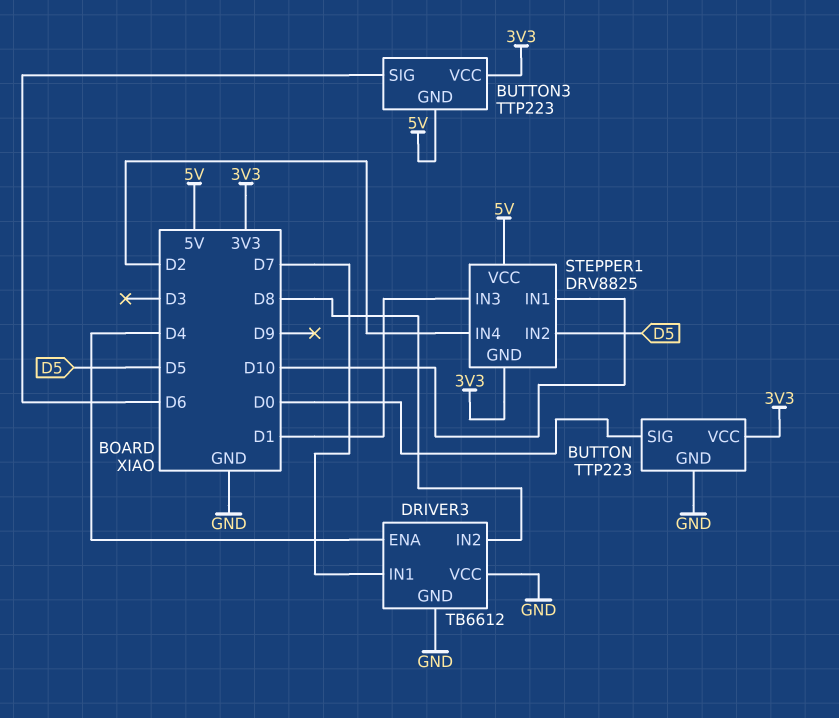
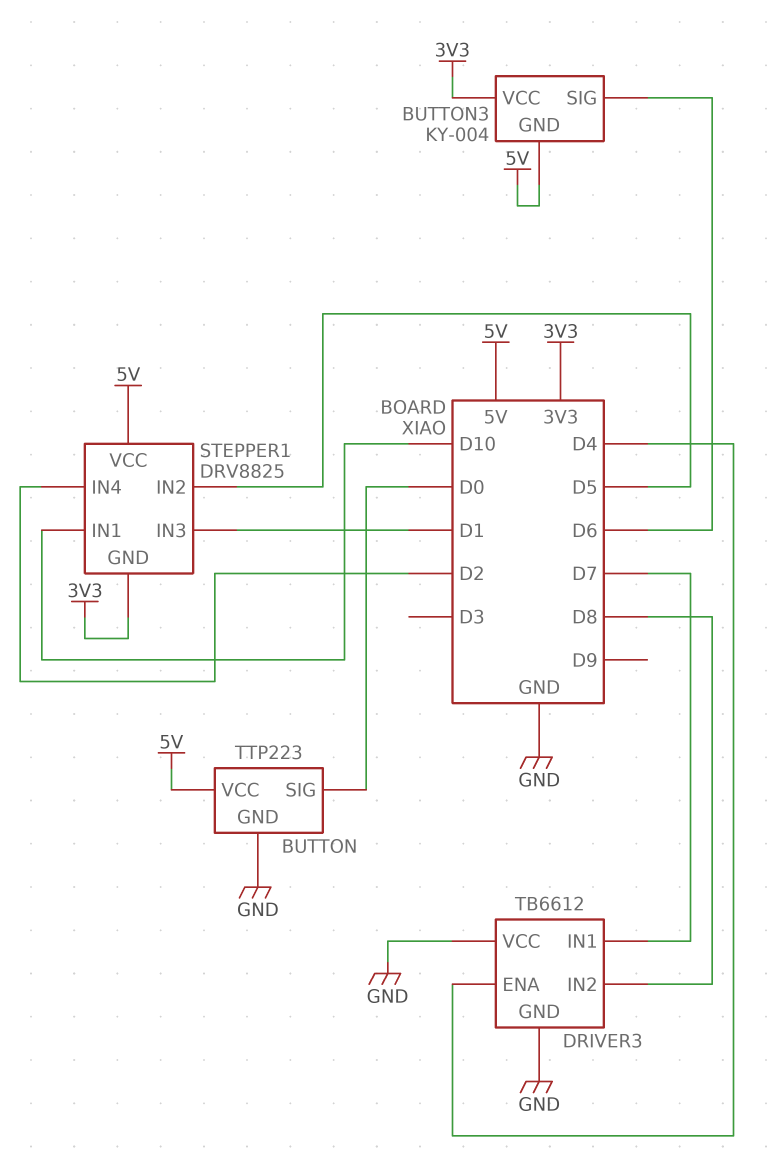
BUTTON pin VCC: 3V3 -> 5V
BUTTON3: TTP223 -> KY-004

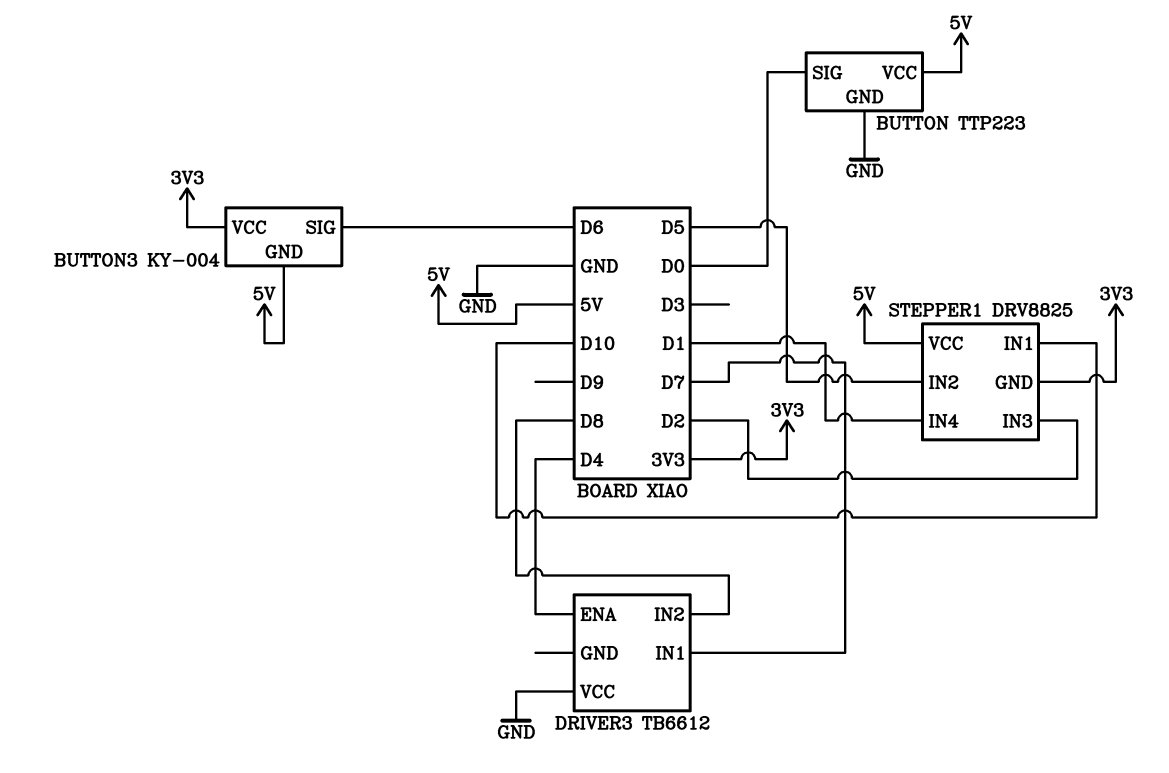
DRIVER3 pin GND: GND -> none
STEPPER1 pin IN3: D1 -> D2
STEPPER1 pin IN4: D2 -> D1

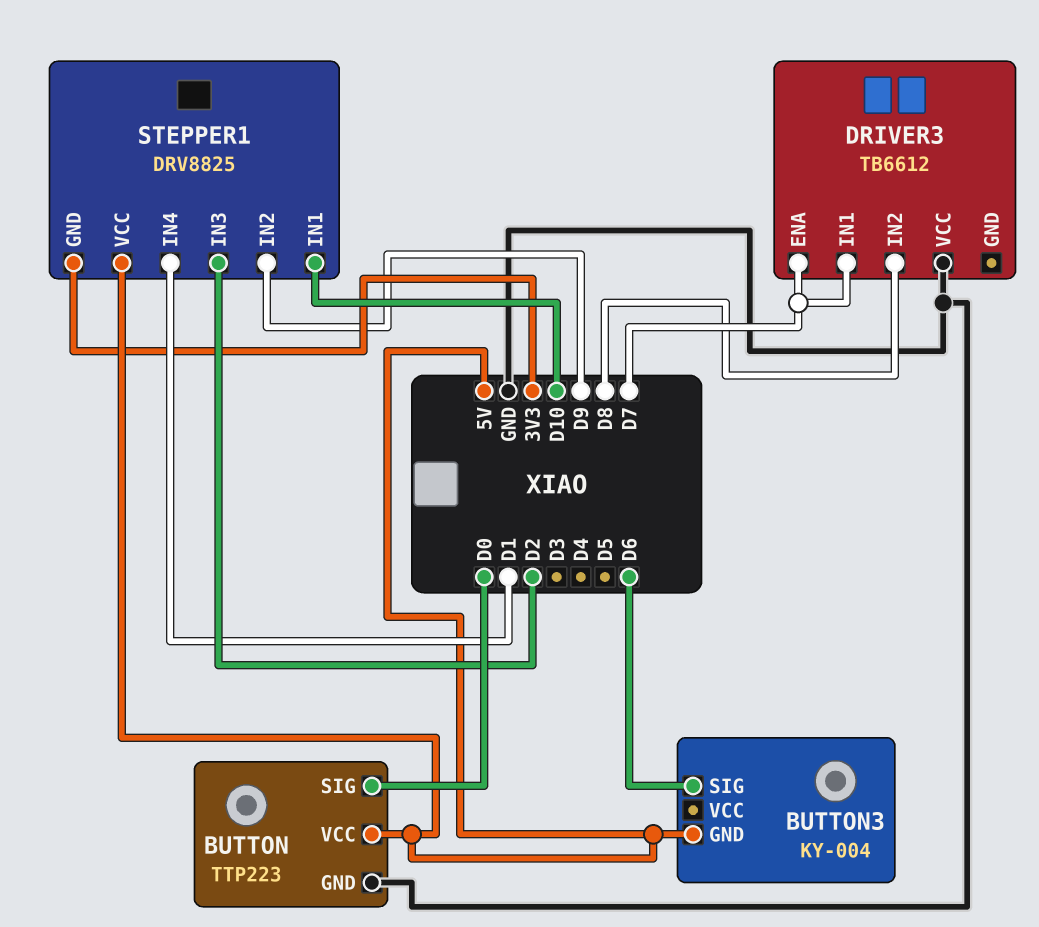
BUTTON3 pin VCC: 3V3 -> none
DRIVER3 pin ENA: D4 -> D7
STEPPER1 pin IN2: D5 -> D9

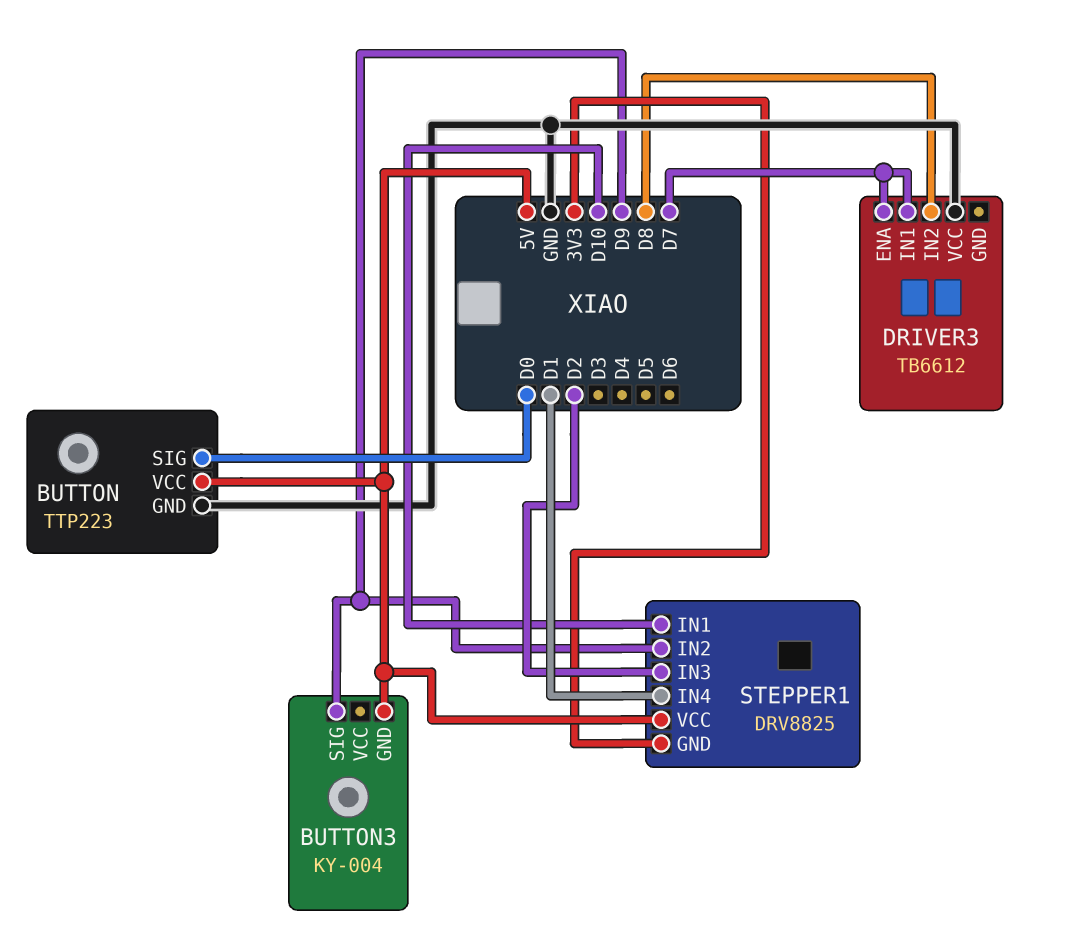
BUTTON3 pin SIG: D6 -> D9

